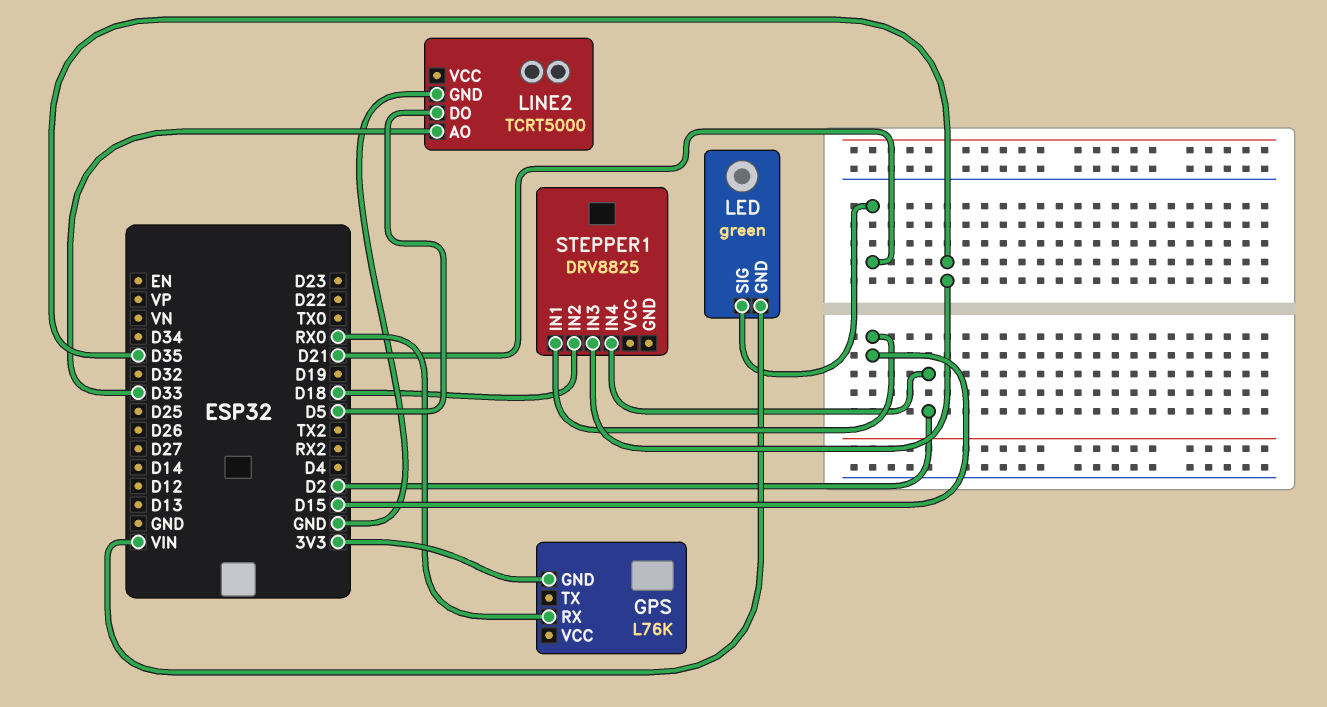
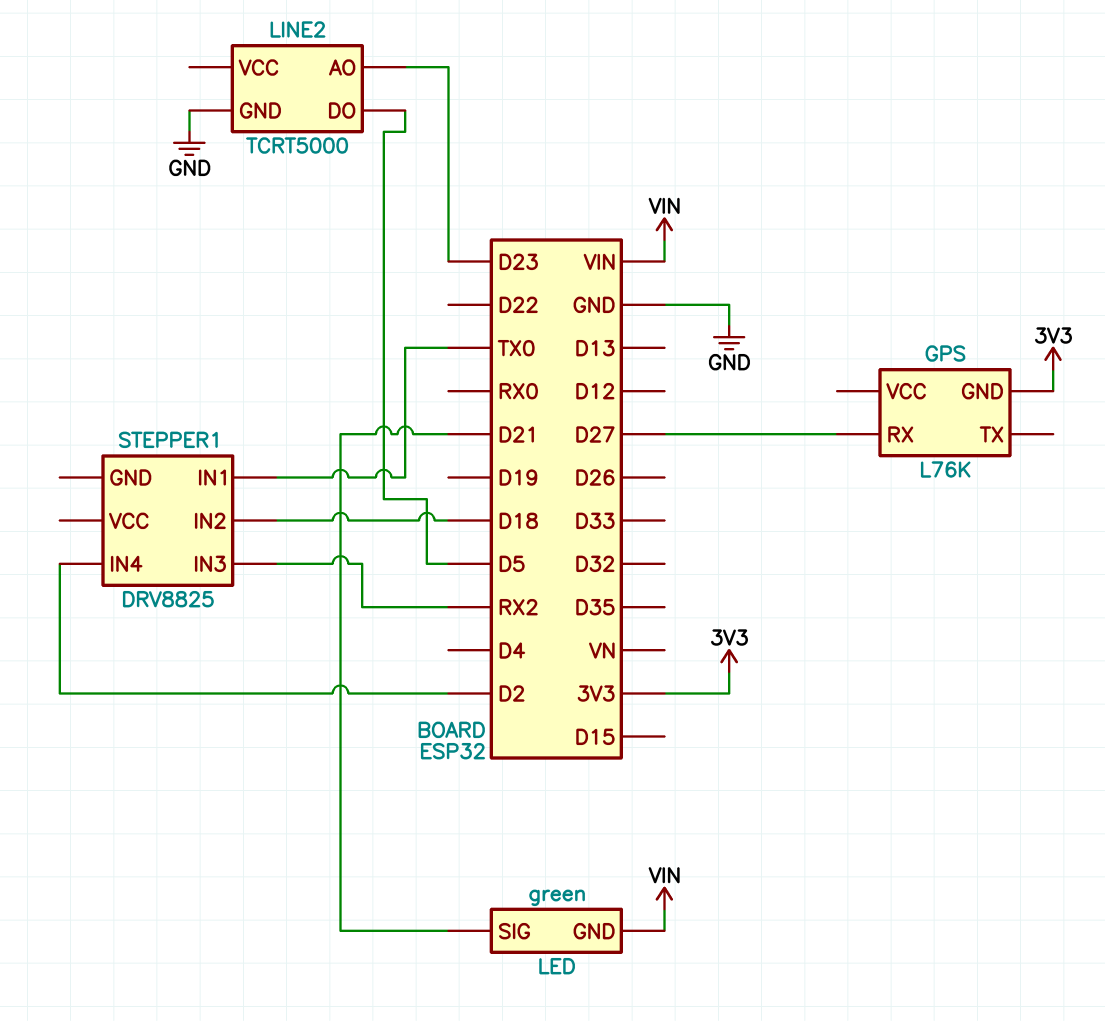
GPS pin RX: RX0 -> D27
LINE2 pin AO: D33 -> D23
STEPPER1 pin IN1: D15 -> TX0
STEPPER1 pin IN3: D35 -> RX2

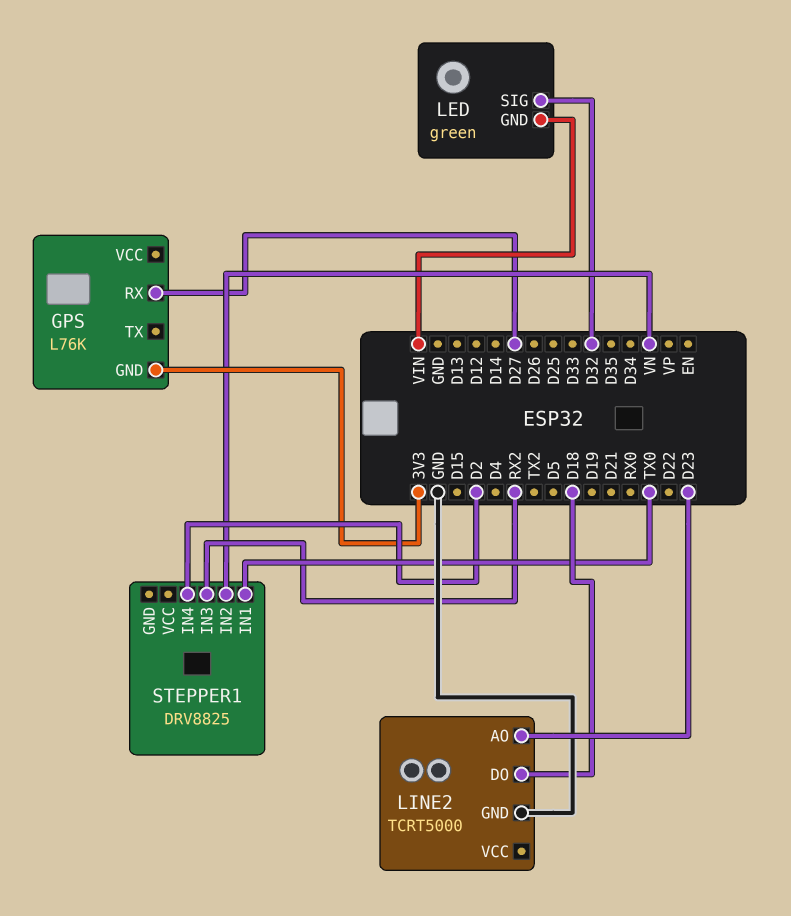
LED pin SIG: D21 -> D32
LINE2 pin DO: D5 -> D18
STEPPER1 pin IN2: D18 -> VN

